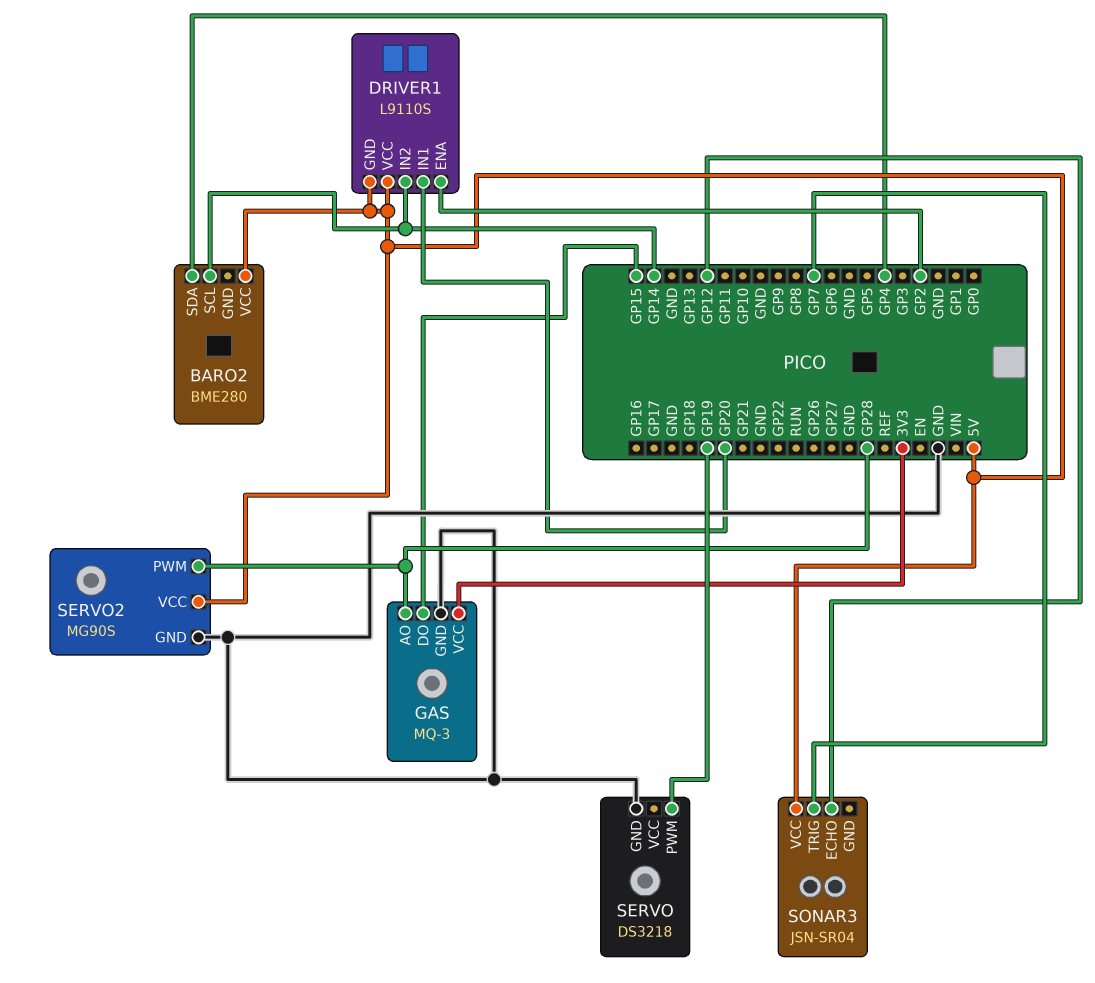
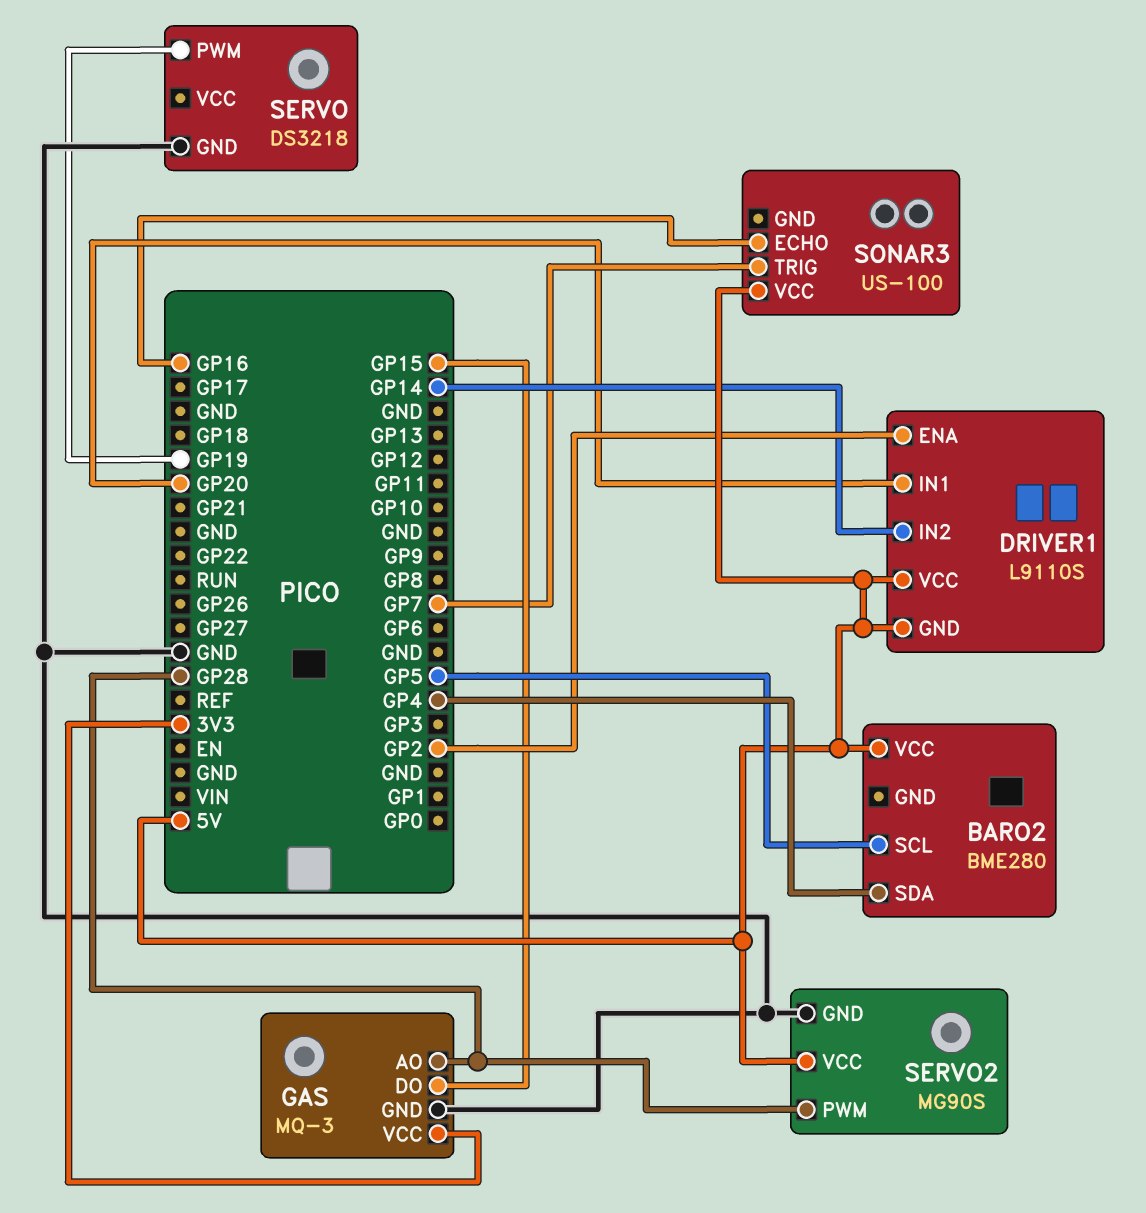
BARO2 pin SCL: GP14 -> GP5
SONAR3: JSN-SR04 -> US-100
SONAR3 pin ECHO: GP12 -> GP16

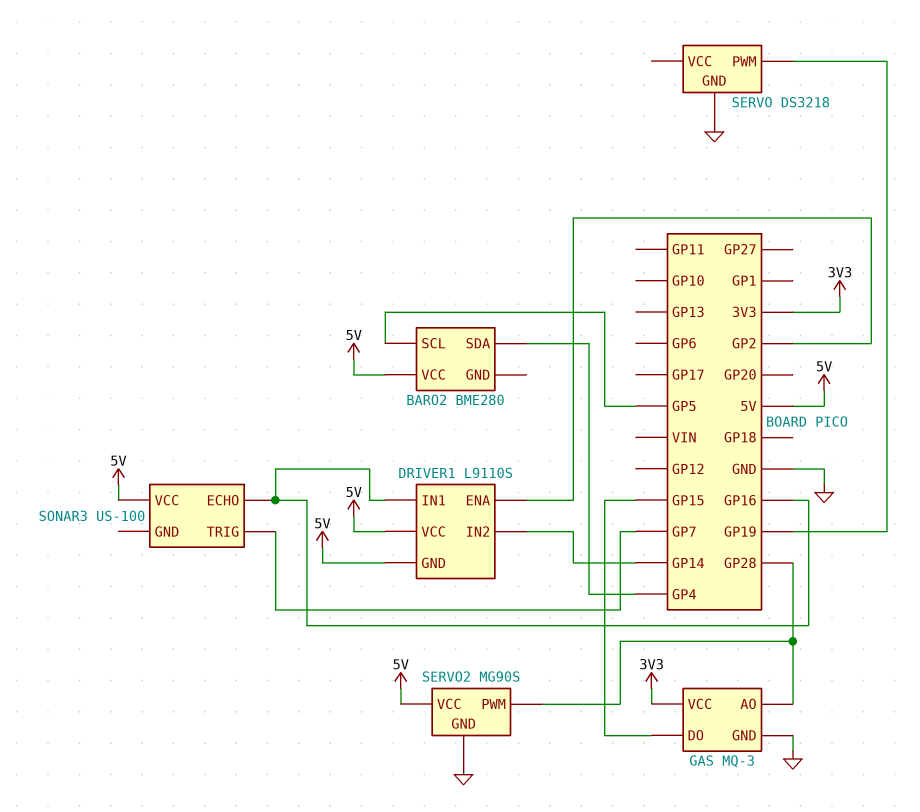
DRIVER1 pin IN1: GP20 -> GP16

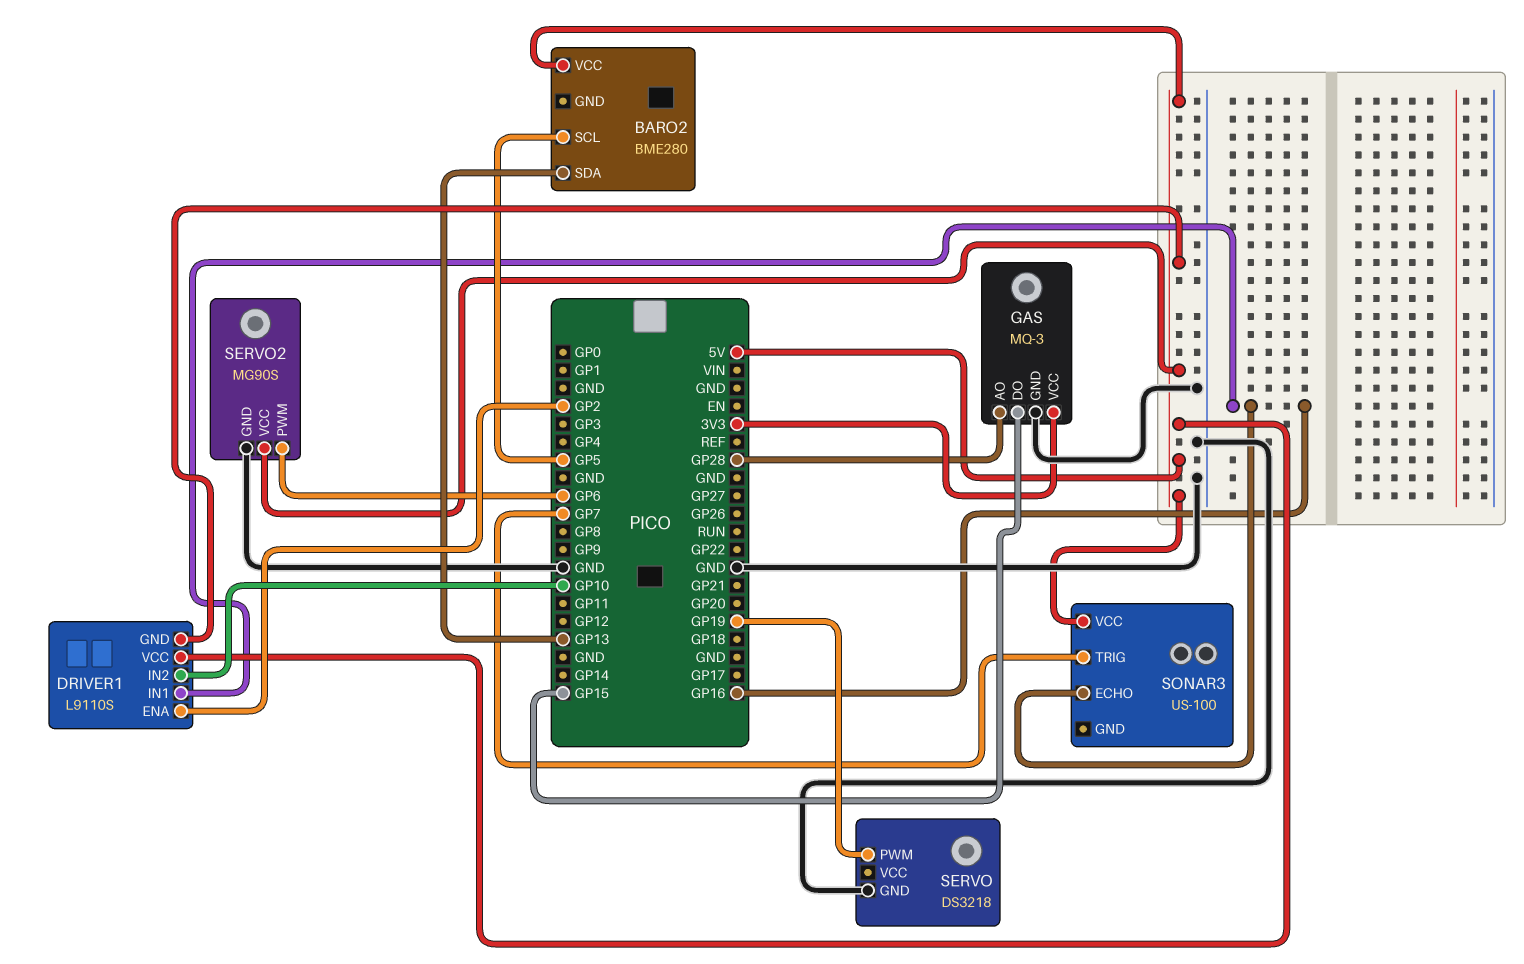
BARO2 pin SDA: GP4 -> GP13
DRIVER1 pin IN2: GP14 -> GP10
SERVO2 pin PWM: GP28 -> GP6

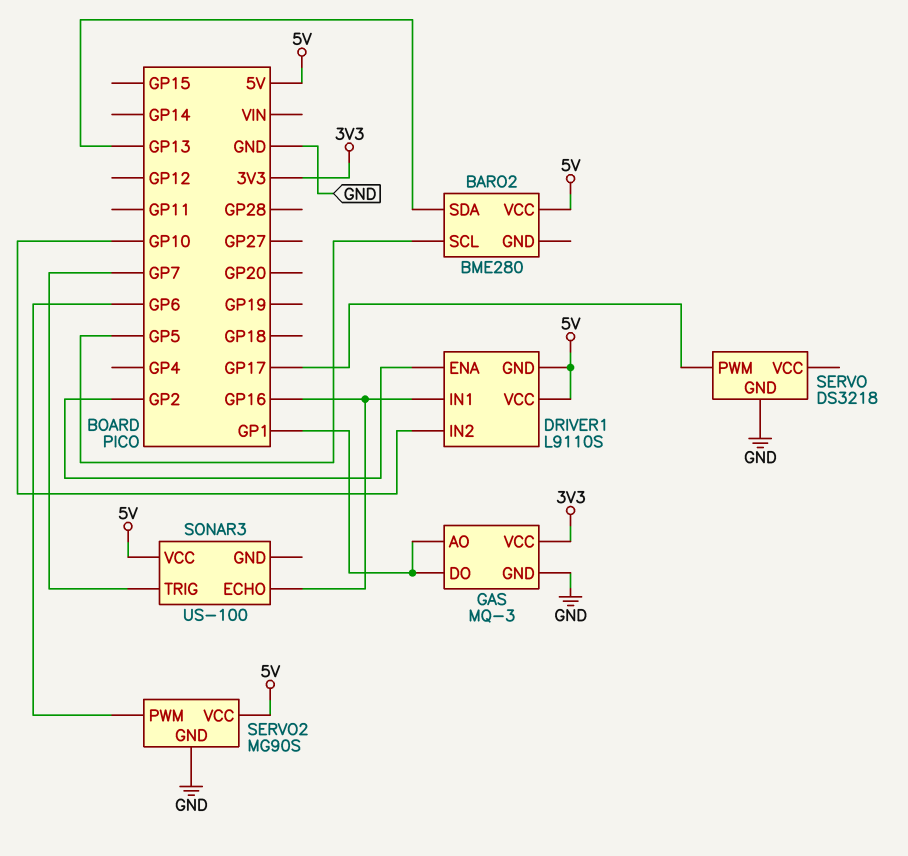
GAS pin AO: GP28 -> GP1
GAS pin DO: GP15 -> GP1
SERVO pin PWM: GP19 -> GP17

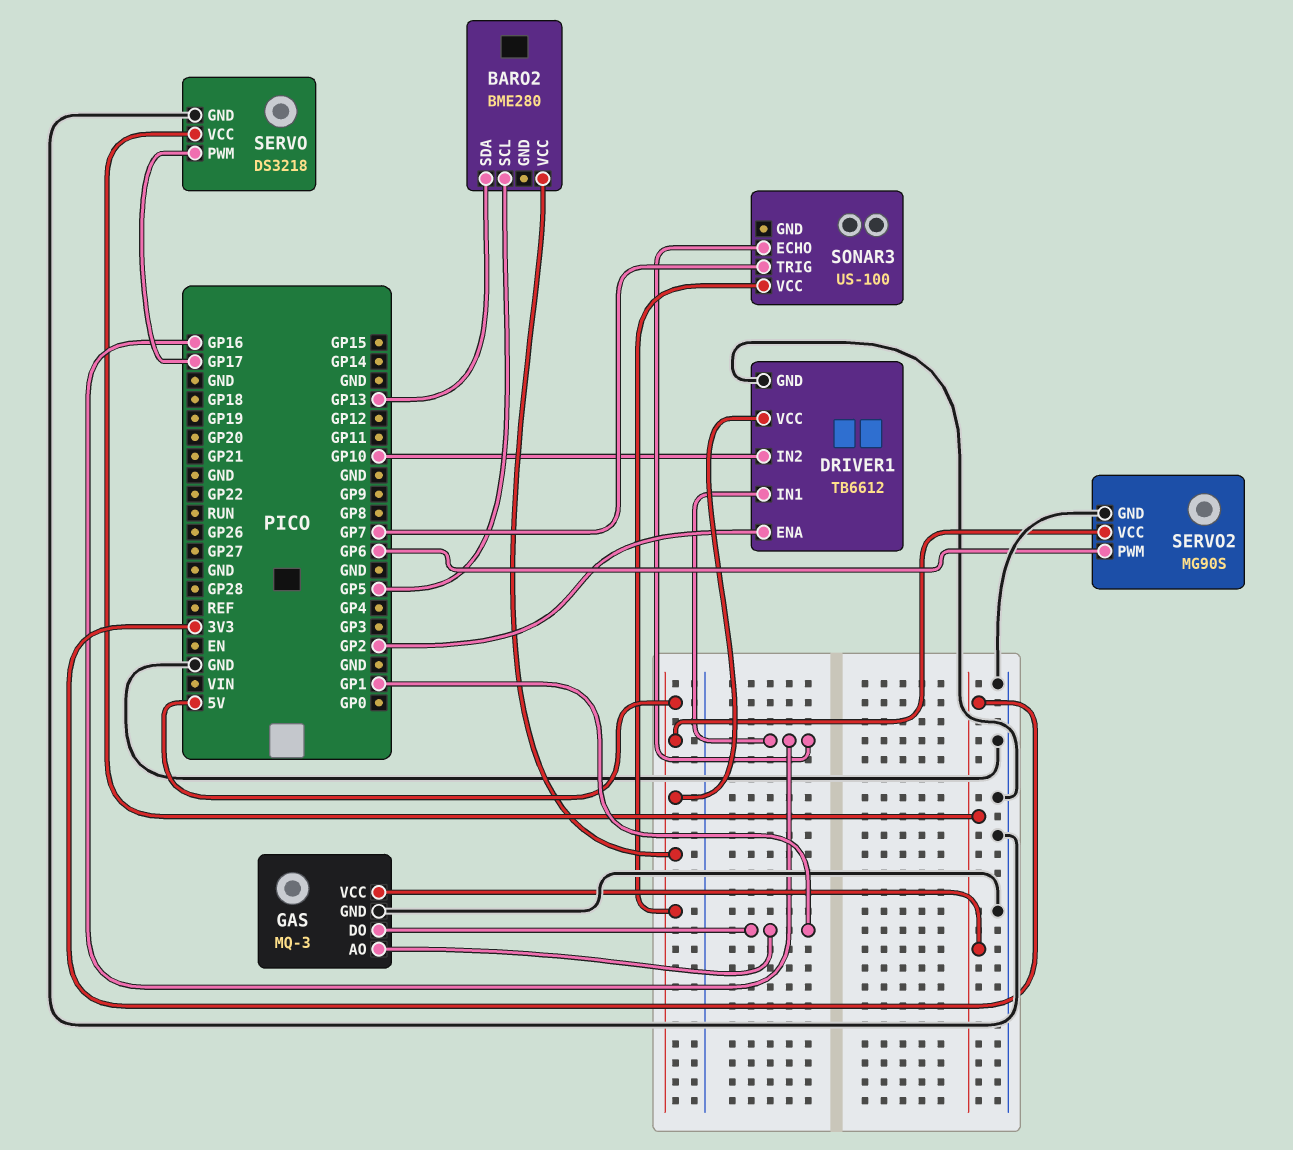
DRIVER1: L9110S -> TB6612
DRIVER1 pin GND: 5V -> GND
SERVO pin VCC: none -> 3V3

